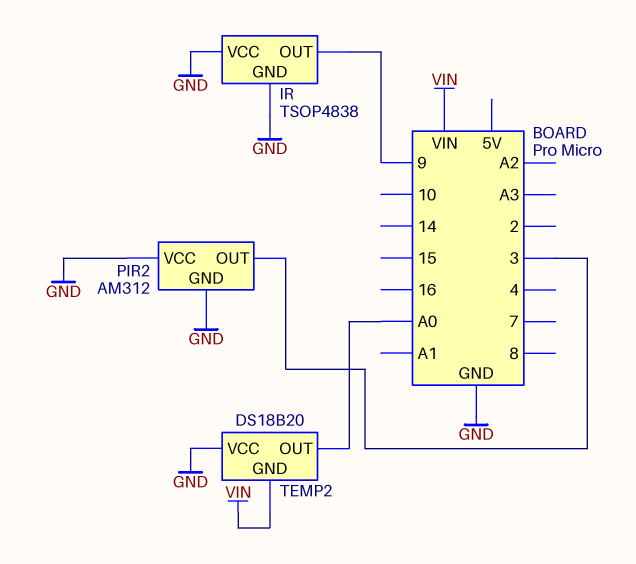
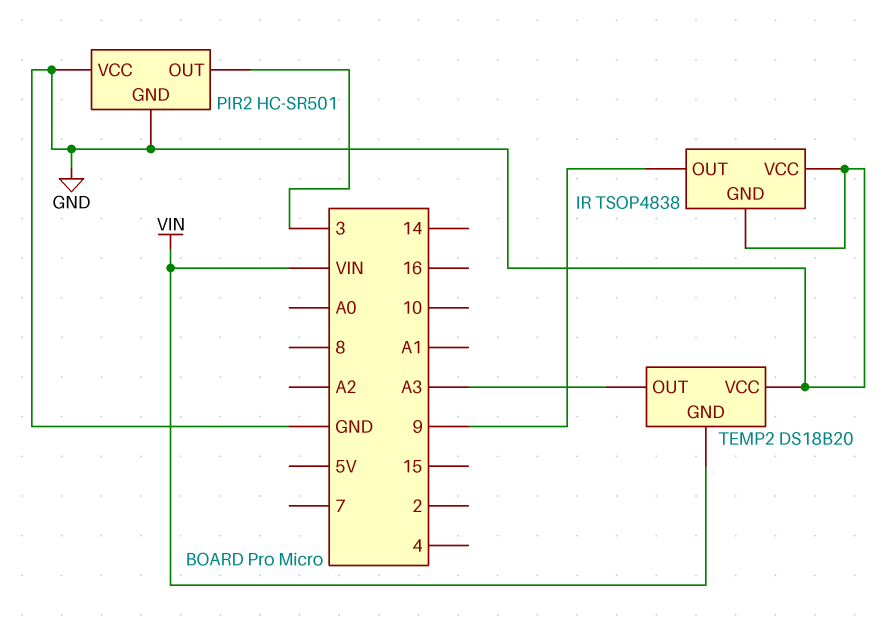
PIR2: AM312 -> HC-SR501
TEMP2 pin OUT: A0 -> A3

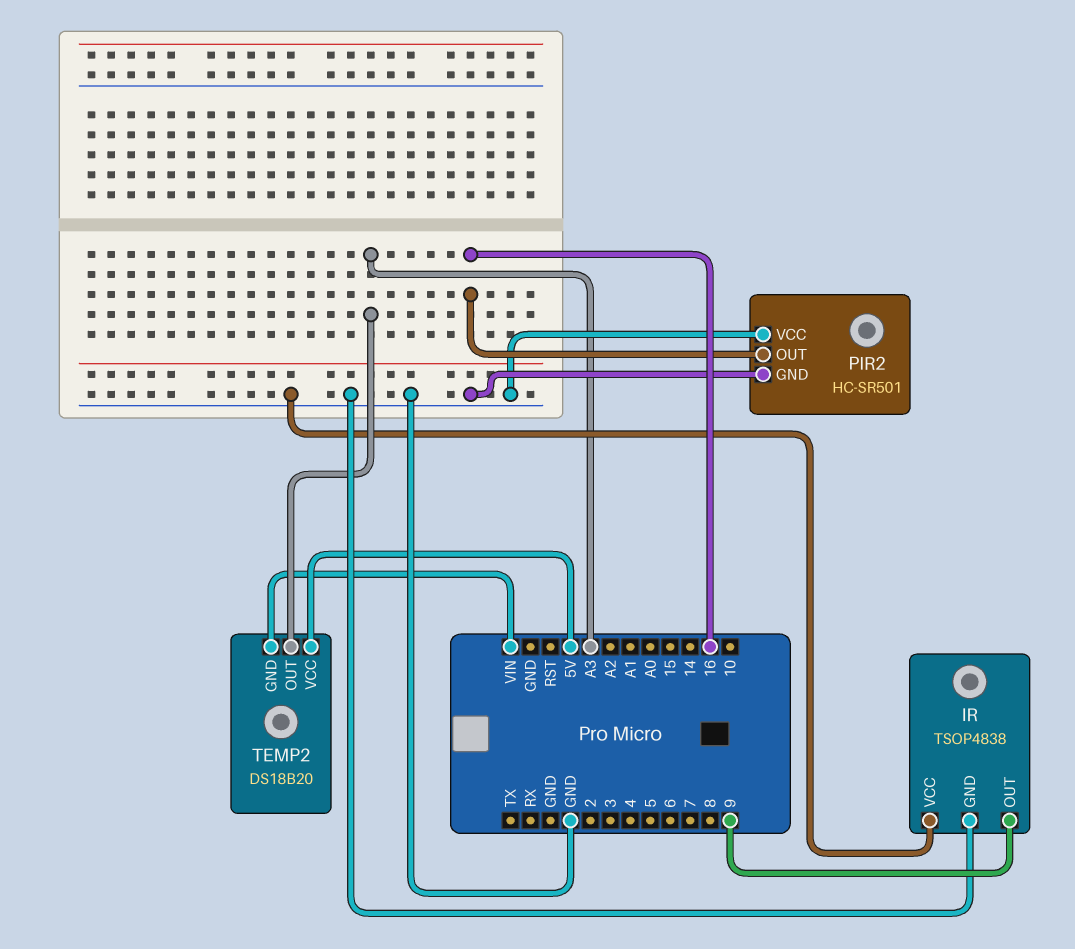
PIR2 pin OUT: 3 -> 16
TEMP2 pin VCC: GND -> 5V

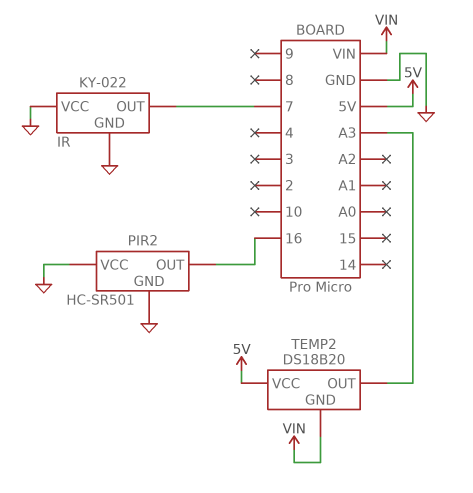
IR: TSOP4838 -> KY-022
IR pin OUT: 9 -> 7

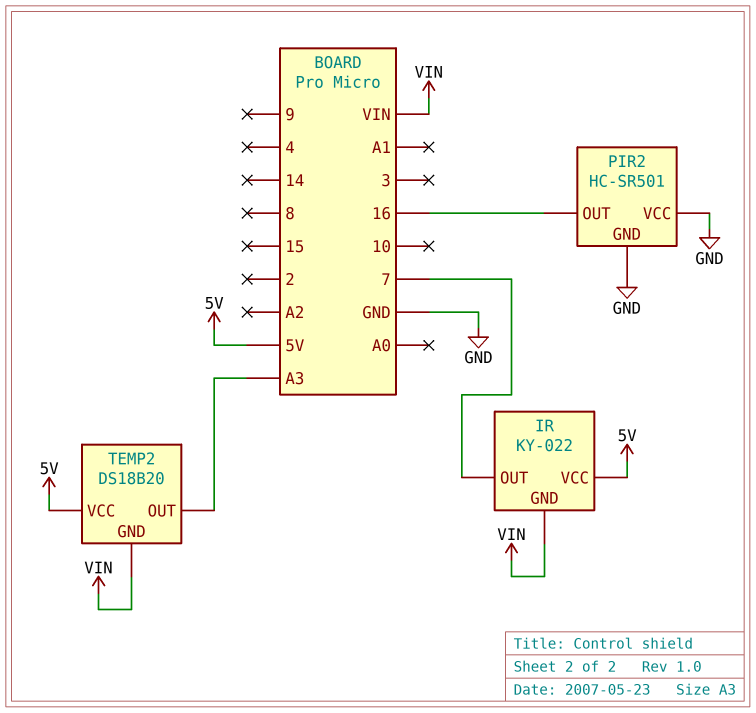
IR pin GND: GND -> VIN
IR pin VCC: GND -> 5V

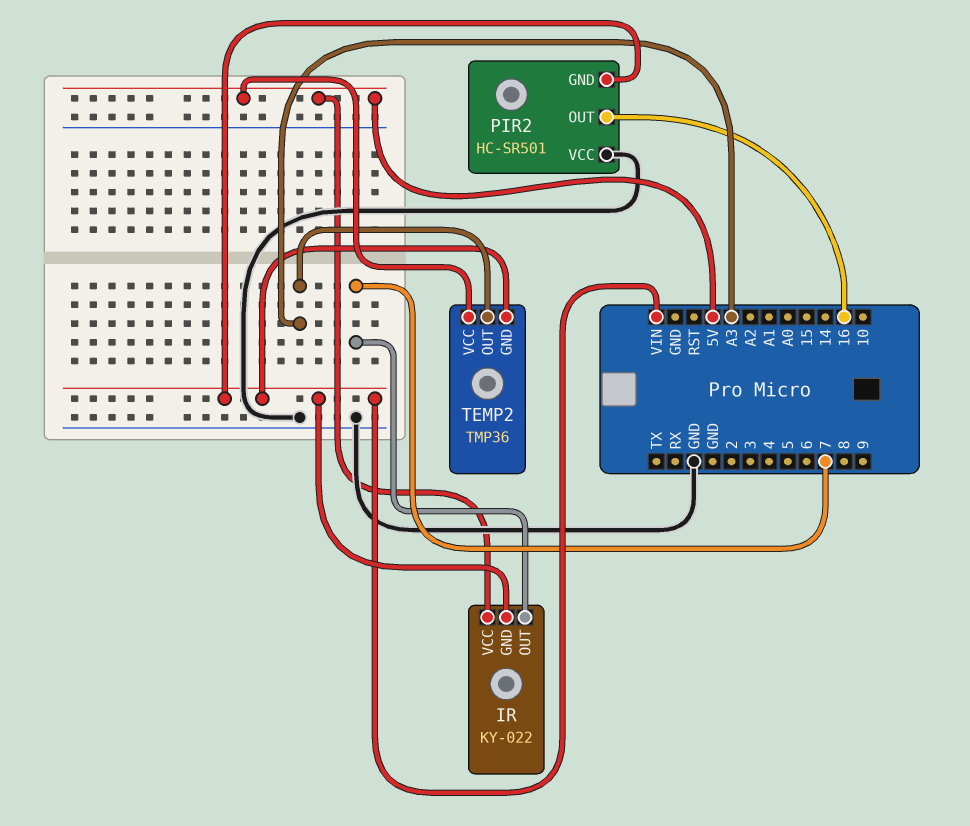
PIR2 pin GND: GND -> VIN
TEMP2: DS18B20 -> TMP36

